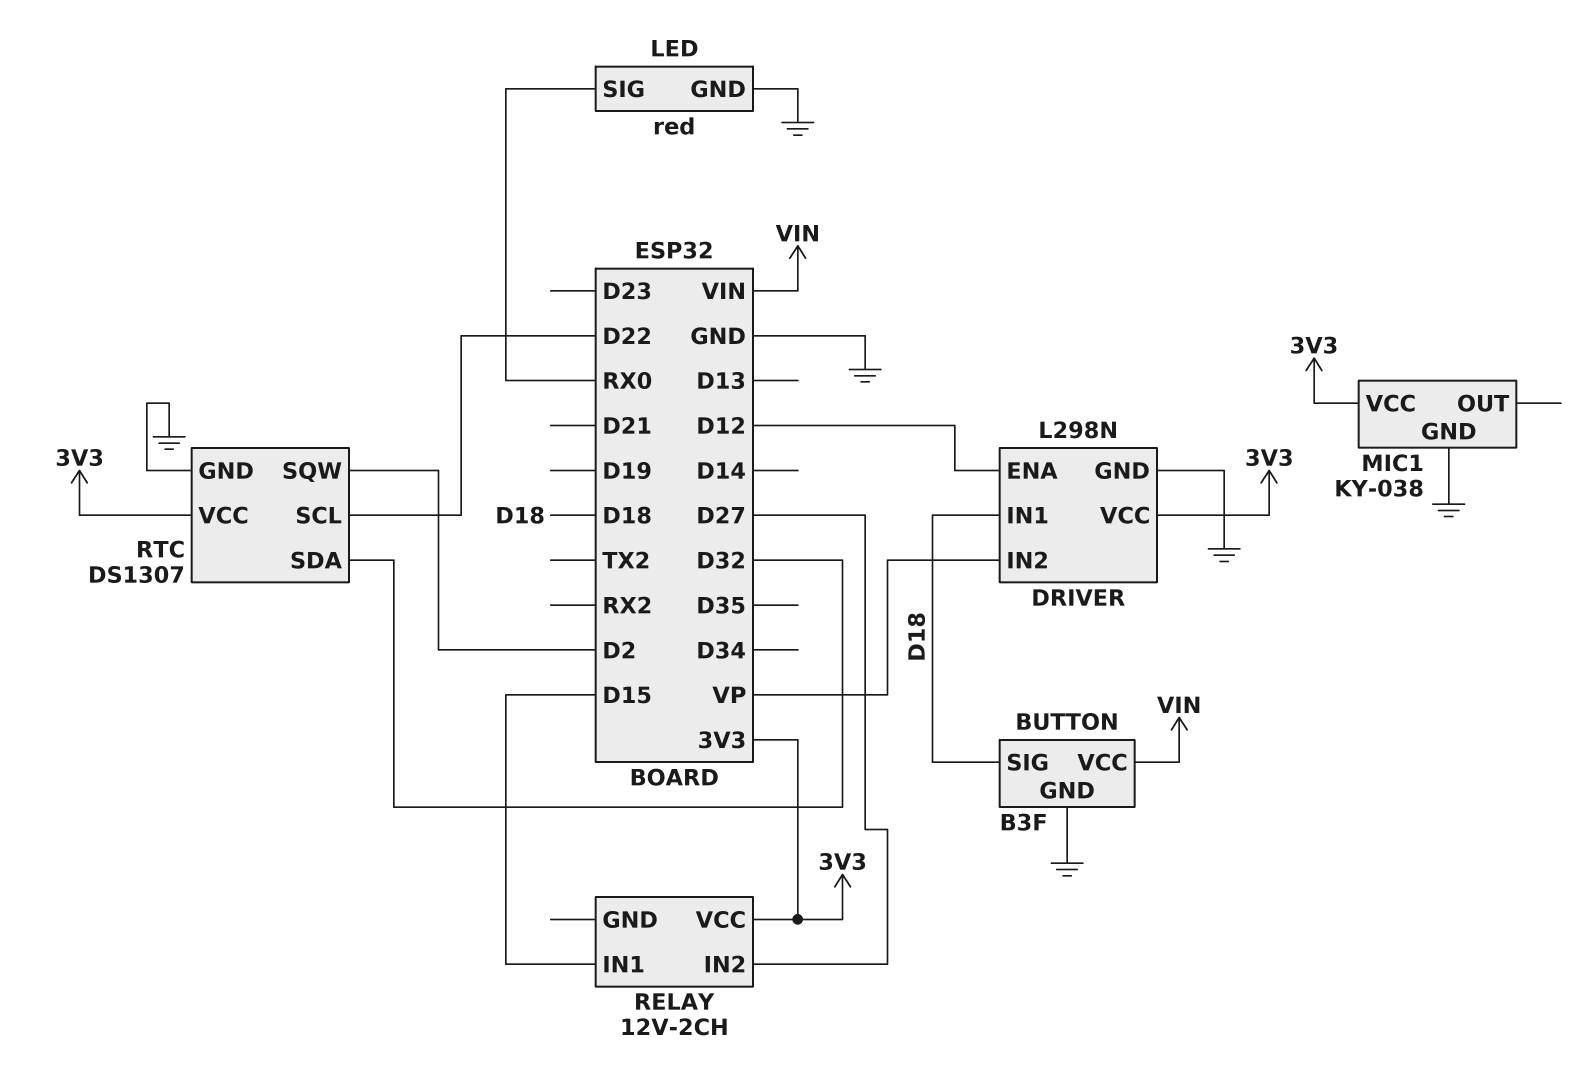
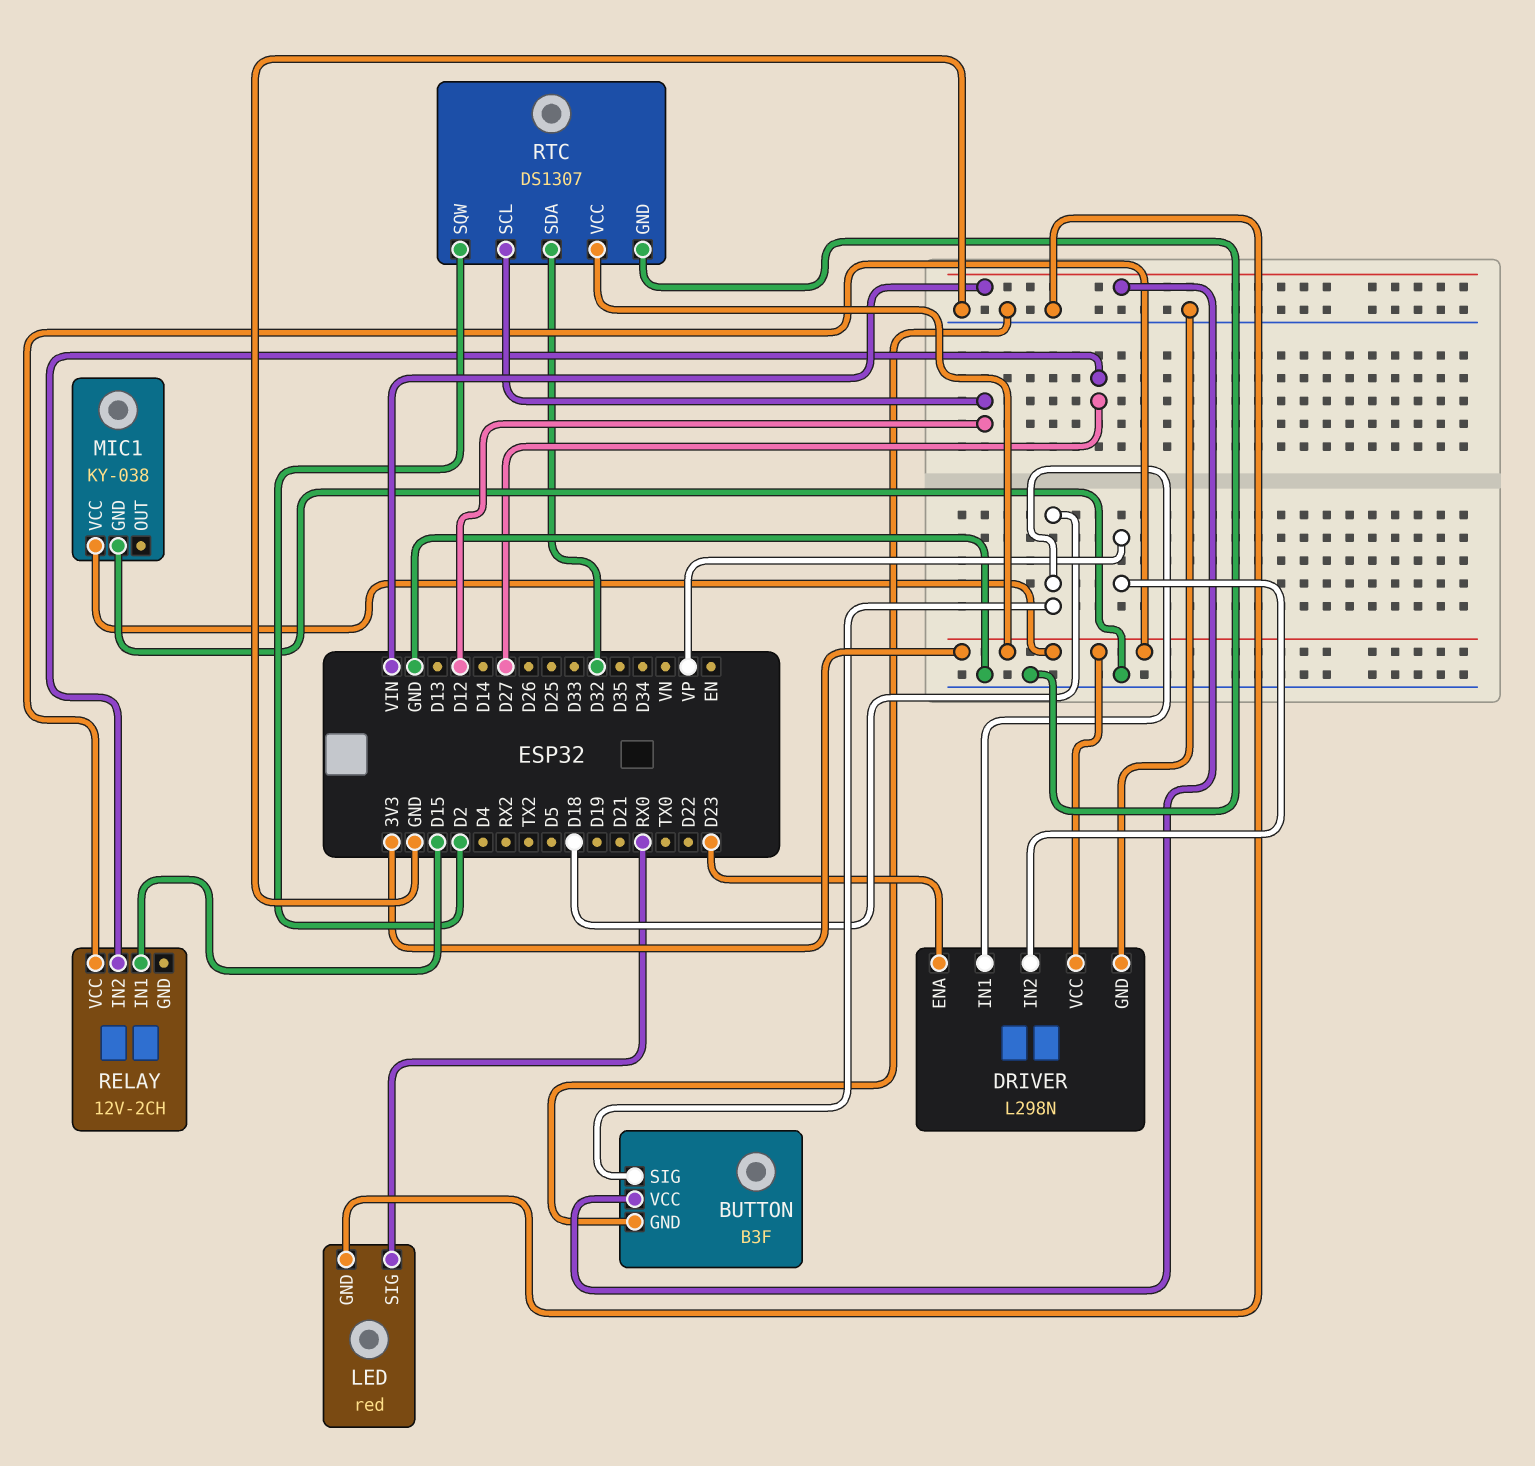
DRIVER pin ENA: D12 -> D23
RTC pin SCL: D22 -> D12

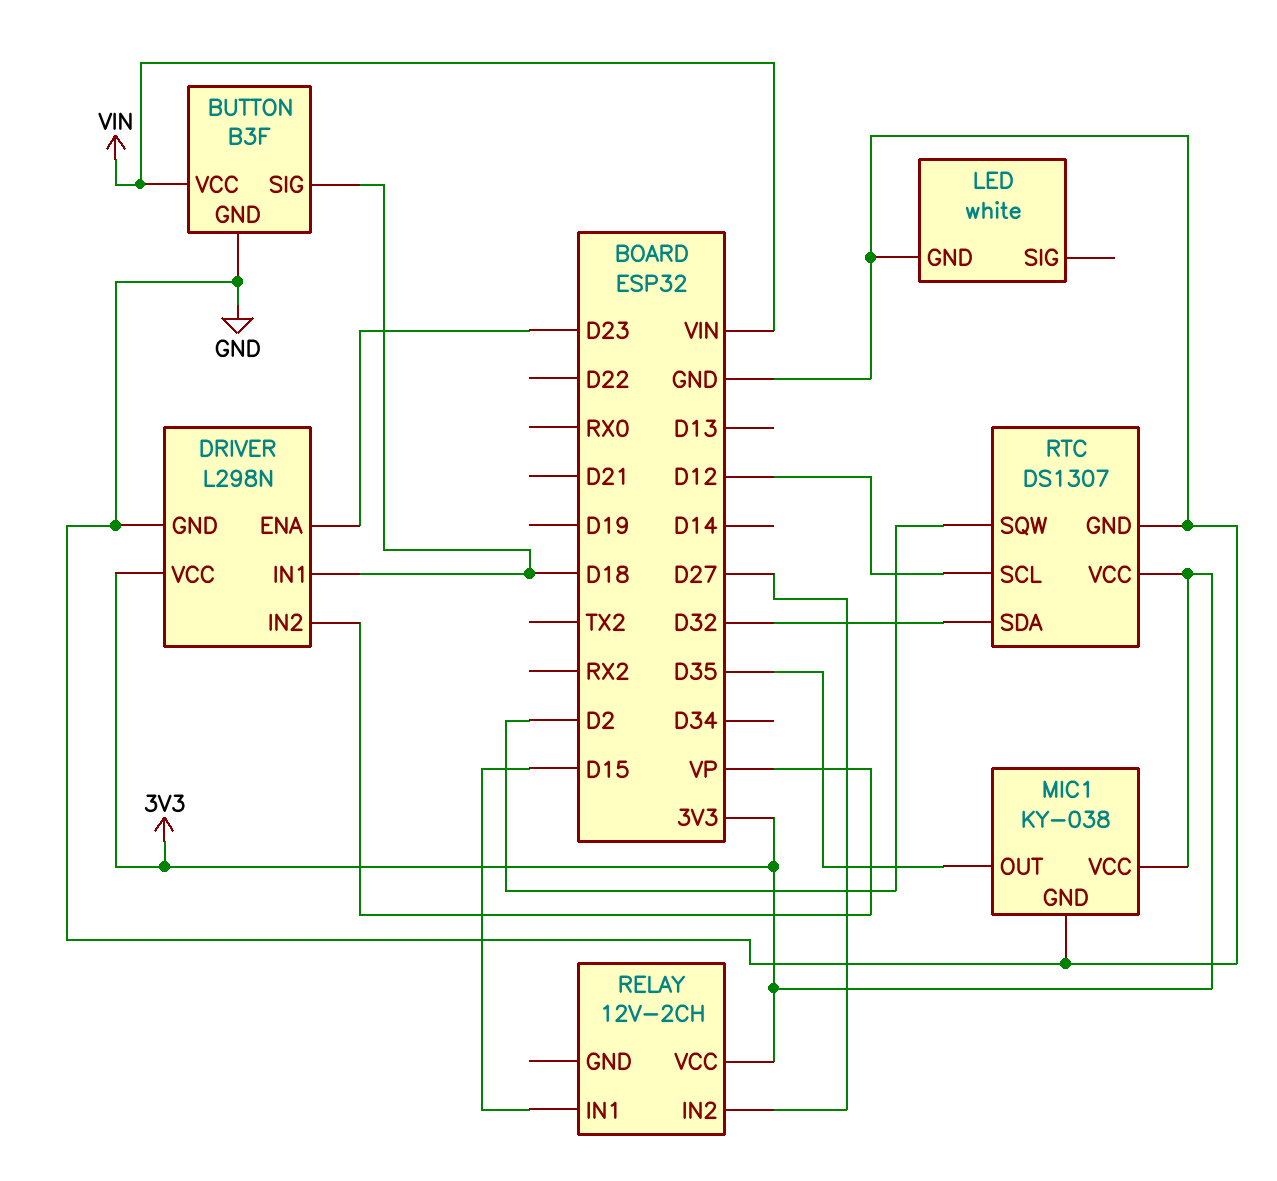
LED: red -> white
LED pin SIG: RX0 -> none
MIC1 pin OUT: none -> D35

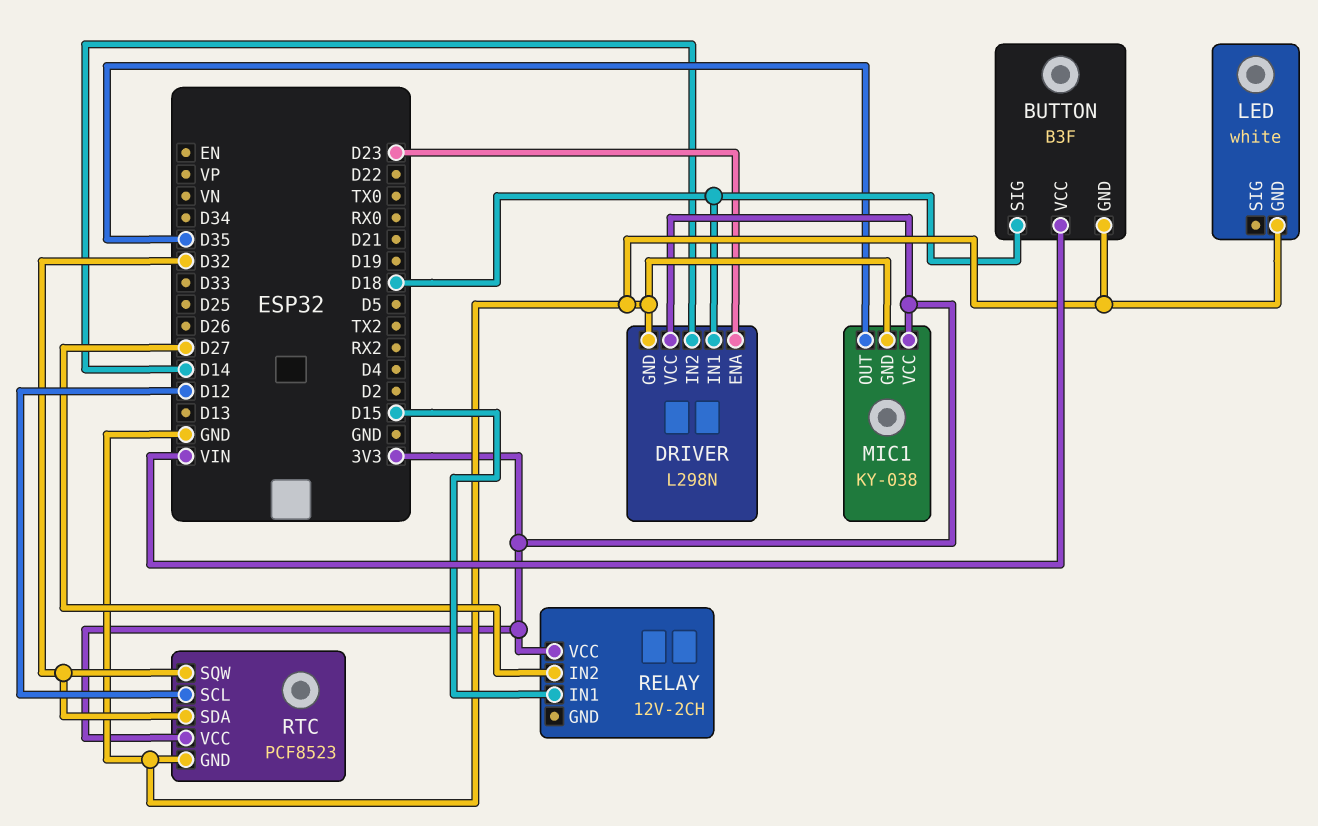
DRIVER pin IN2: VP -> D14
RTC: DS1307 -> PCF8523
RTC pin SQW: D2 -> D32

